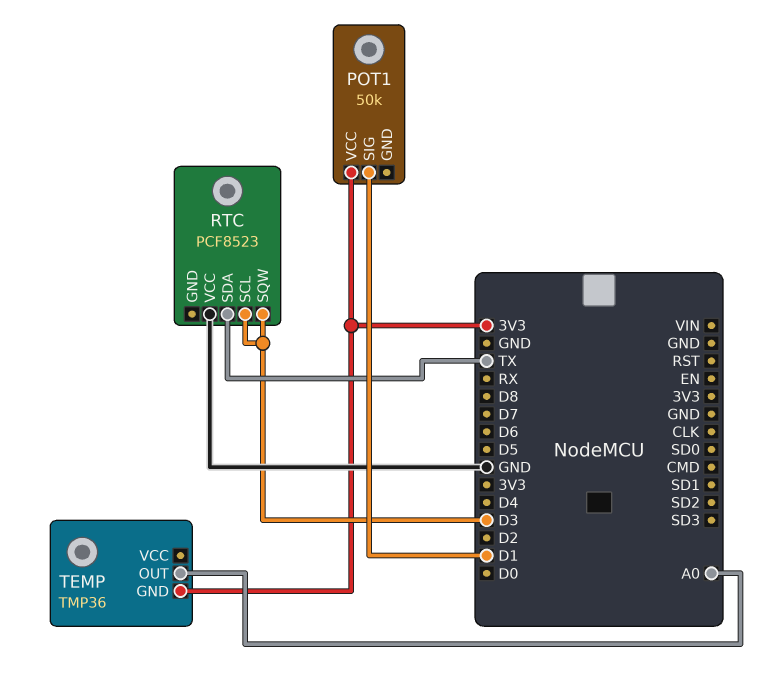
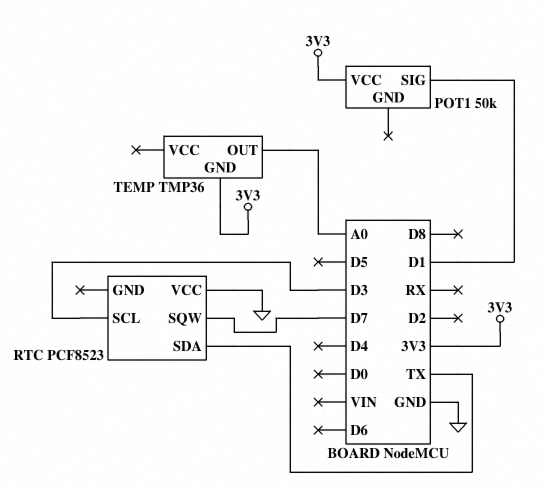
RTC pin SQW: D3 -> D7

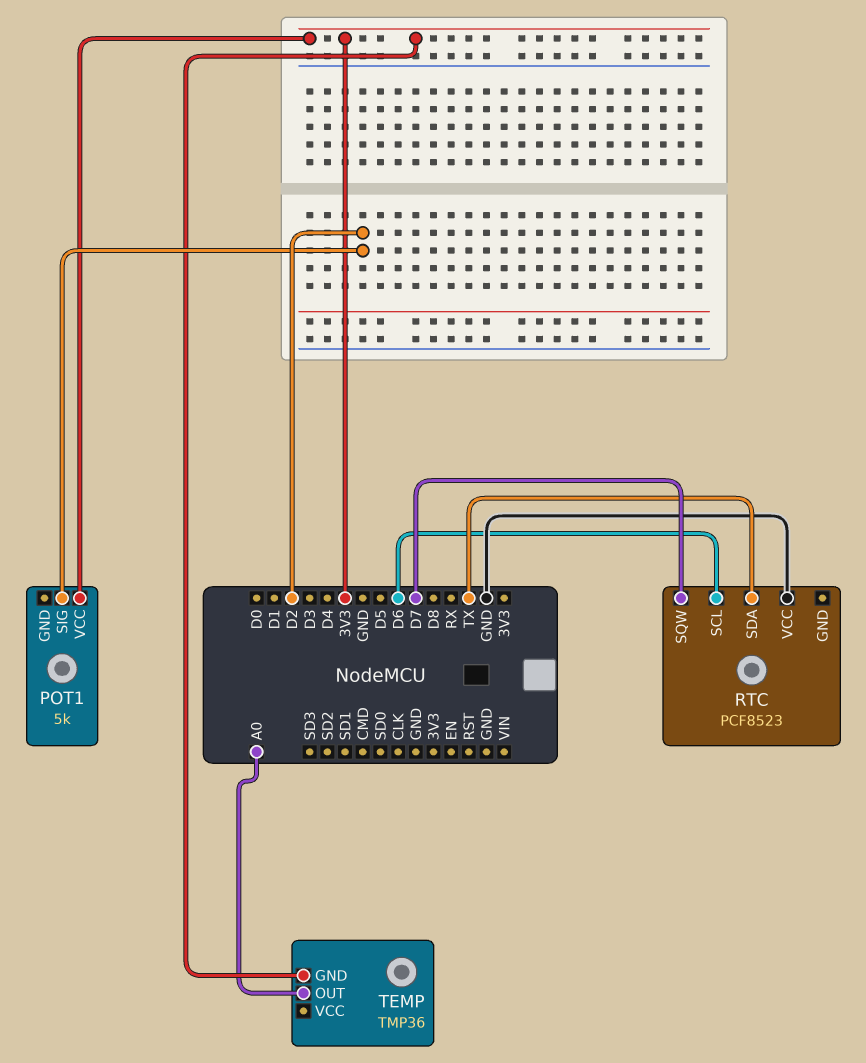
POT1: 50k -> 5k
POT1 pin SIG: D1 -> D2
RTC pin SCL: D3 -> D6

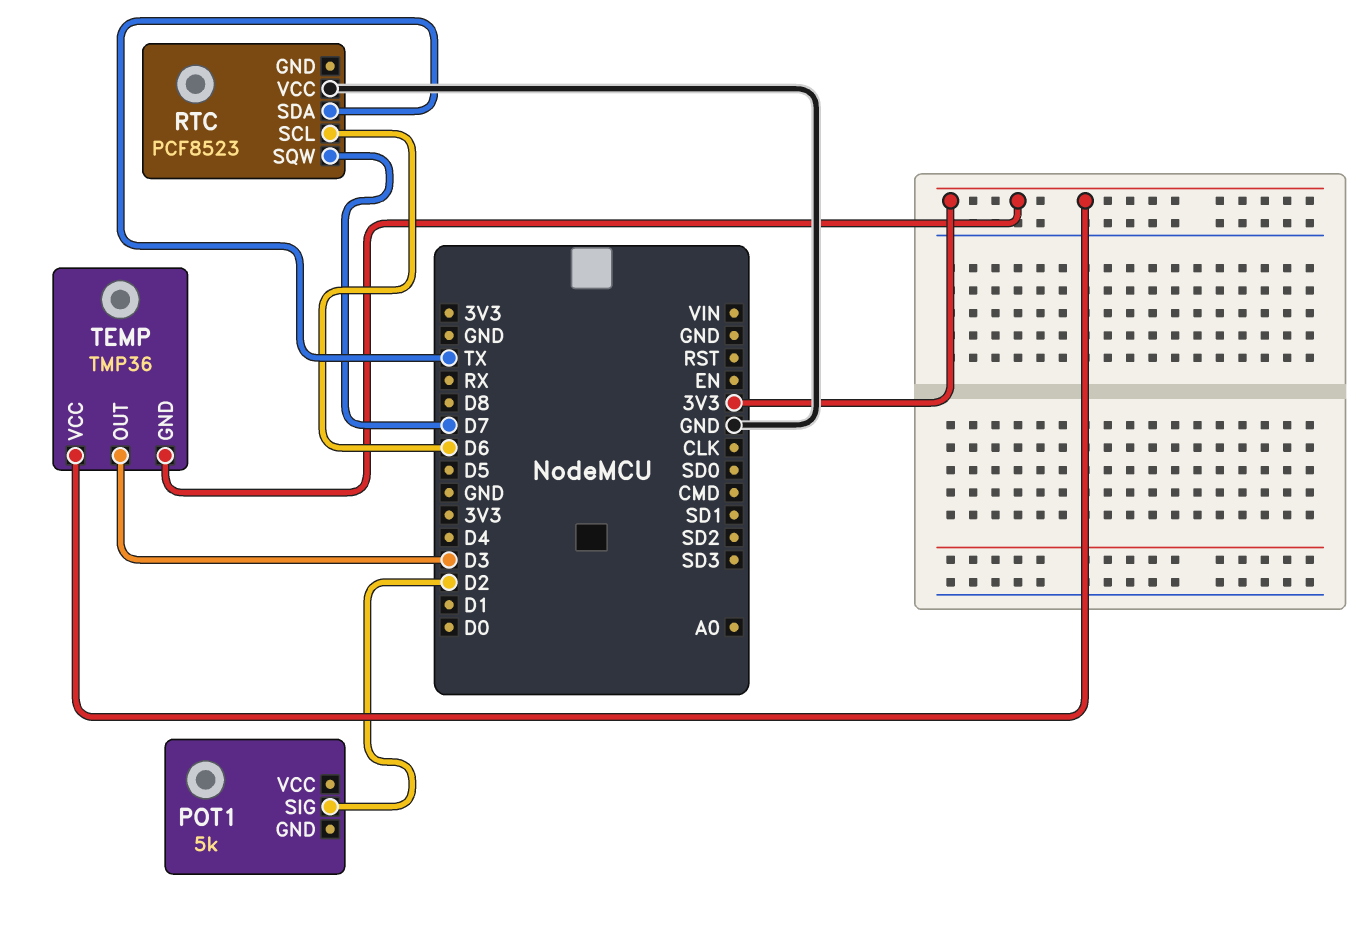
POT1 pin VCC: 3V3 -> none
TEMP pin OUT: A0 -> D3
TEMP pin VCC: none -> 3V3

